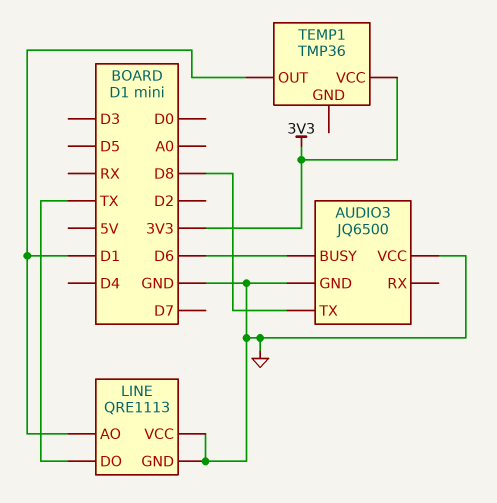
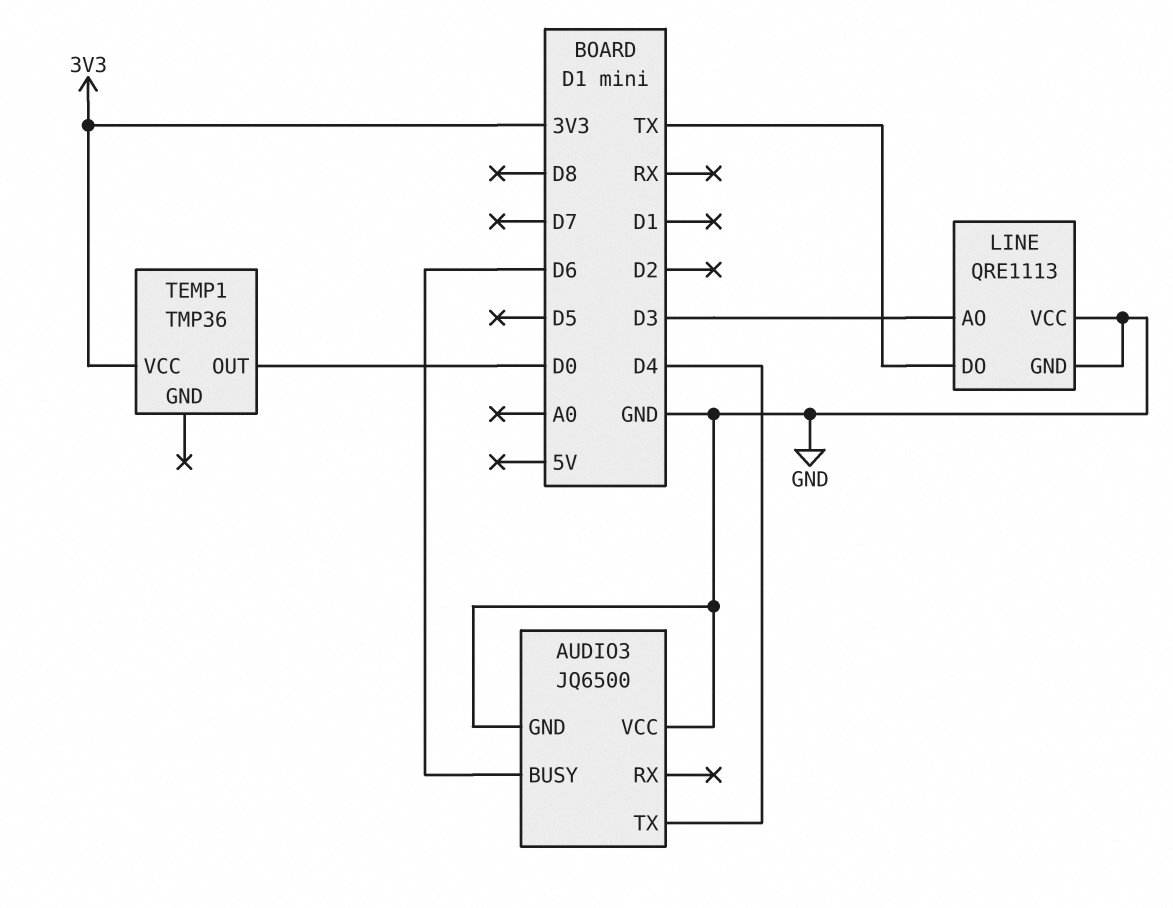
AUDIO3 pin TX: D8 -> D4
LINE pin AO: D1 -> D3
TEMP1 pin OUT: D1 -> D0

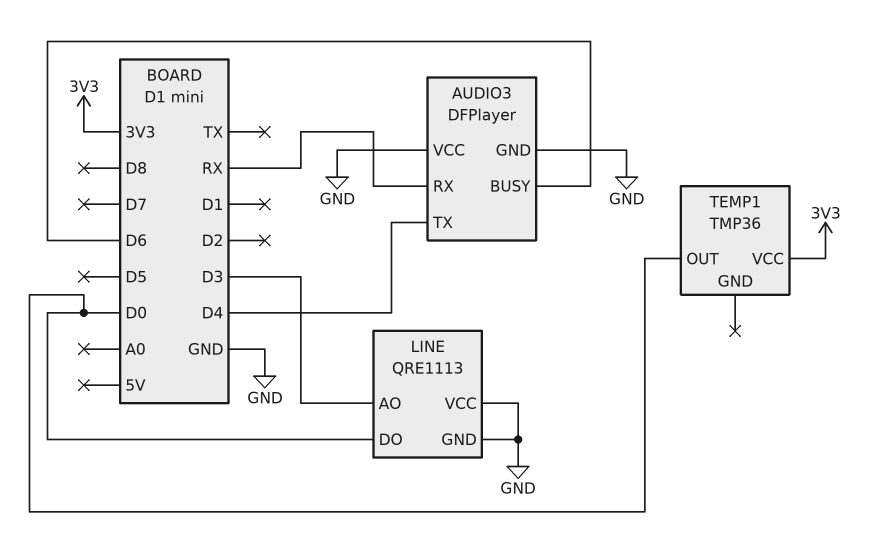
AUDIO3: JQ6500 -> DFPlayer
AUDIO3 pin RX: none -> RX
LINE pin DO: TX -> D0

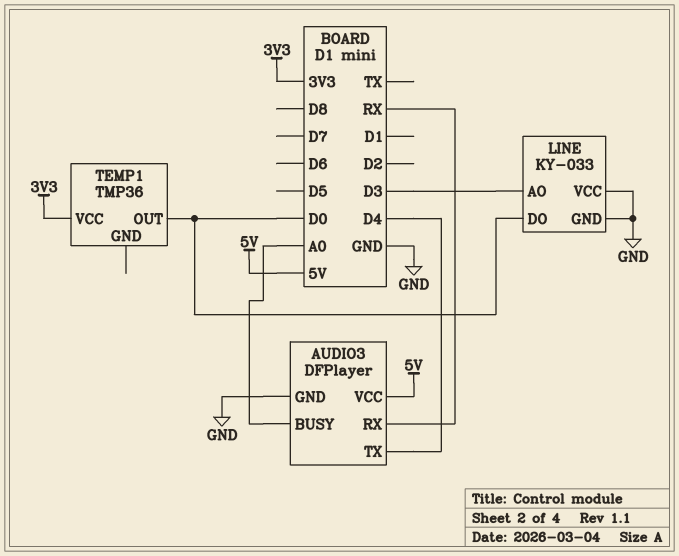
AUDIO3 pin BUSY: D6 -> A0
AUDIO3 pin VCC: GND -> 5V
LINE: QRE1113 -> KY-033

